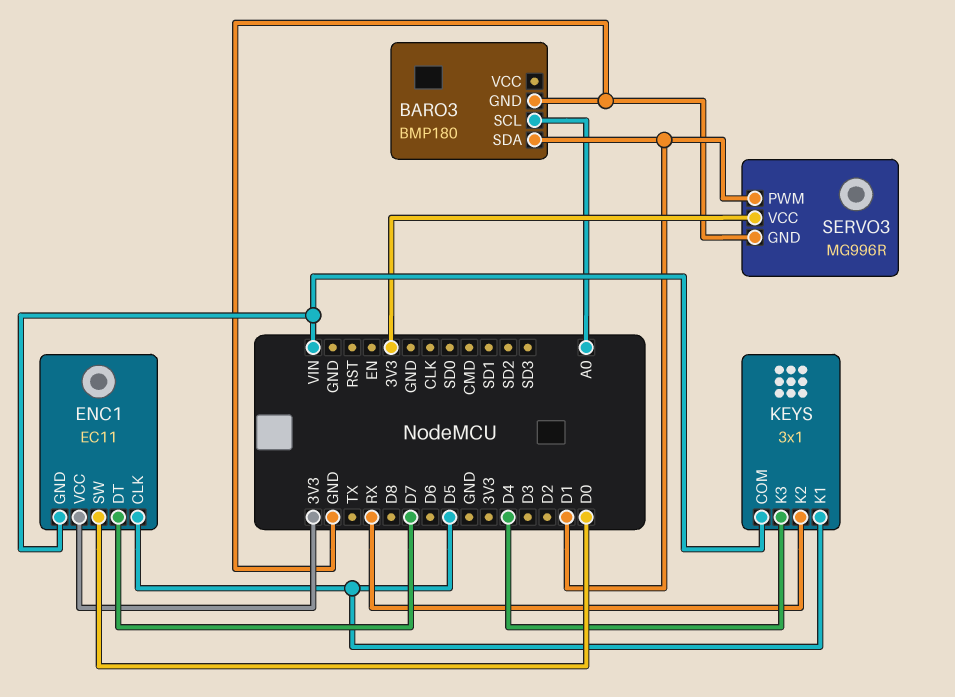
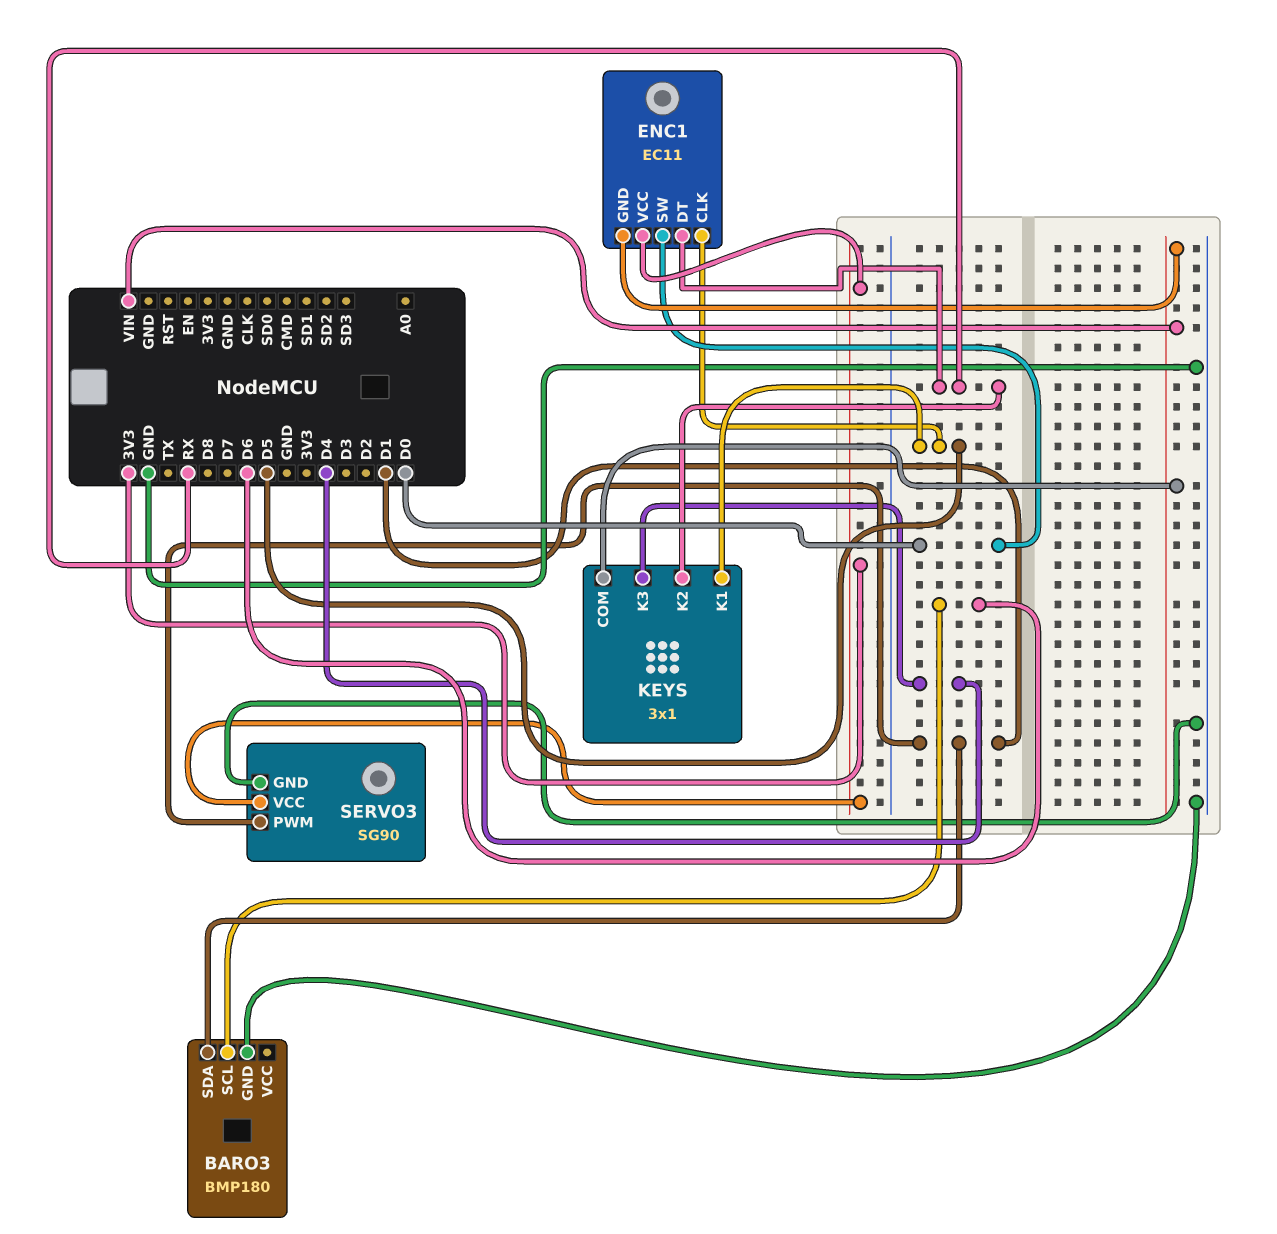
BARO3 pin SCL: A0 -> D6
ENC1 pin DT: D7 -> RX
SERVO3: MG996R -> SG90

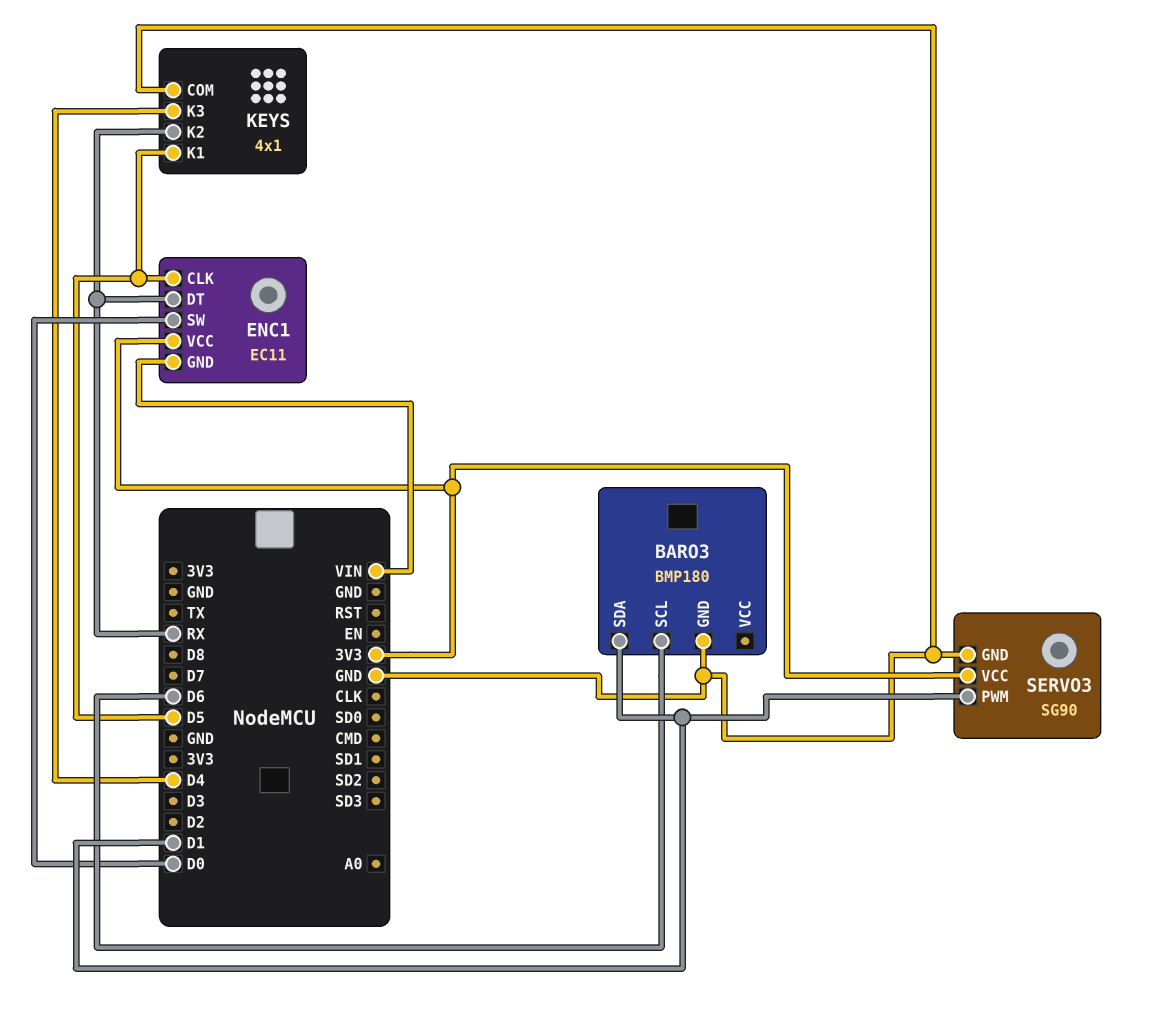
KEYS: 3x1 -> 4x1
KEYS pin COM: VIN -> GND

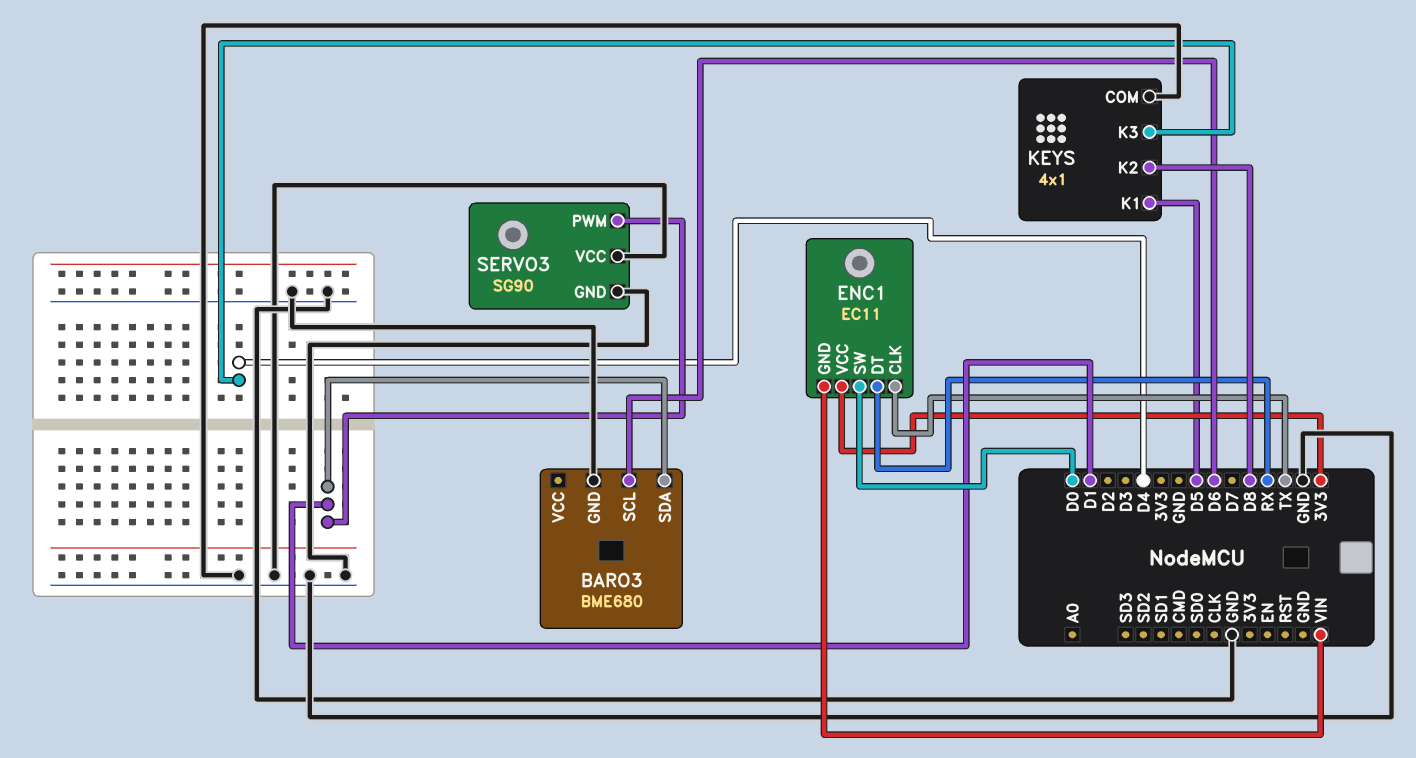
BARO3: BMP180 -> BME680
ENC1 pin CLK: D5 -> TX
KEYS pin K2: RX -> D8
SERVO3 pin VCC: 3V3 -> GND

